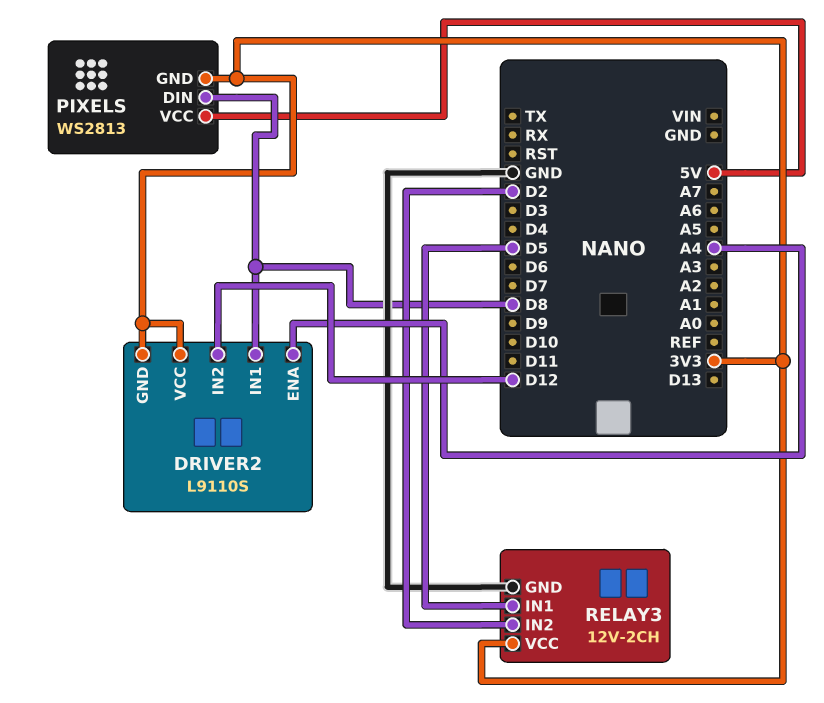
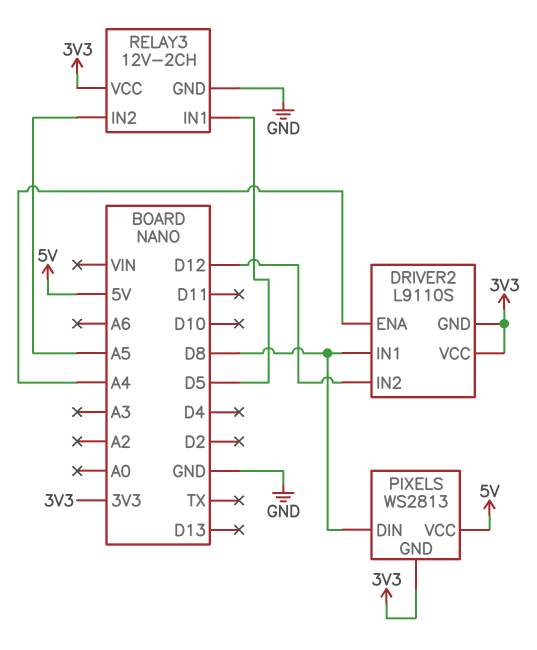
RELAY3 pin IN2: D2 -> A5

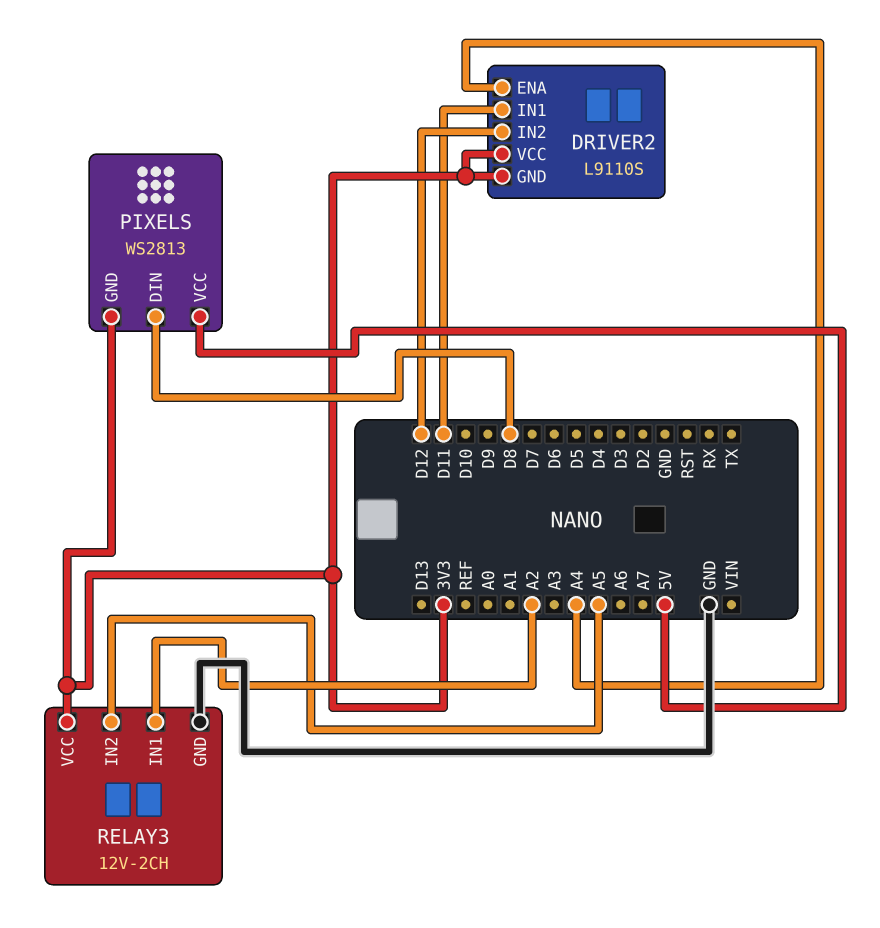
DRIVER2 pin IN1: D8 -> D11
RELAY3 pin IN1: D5 -> A2

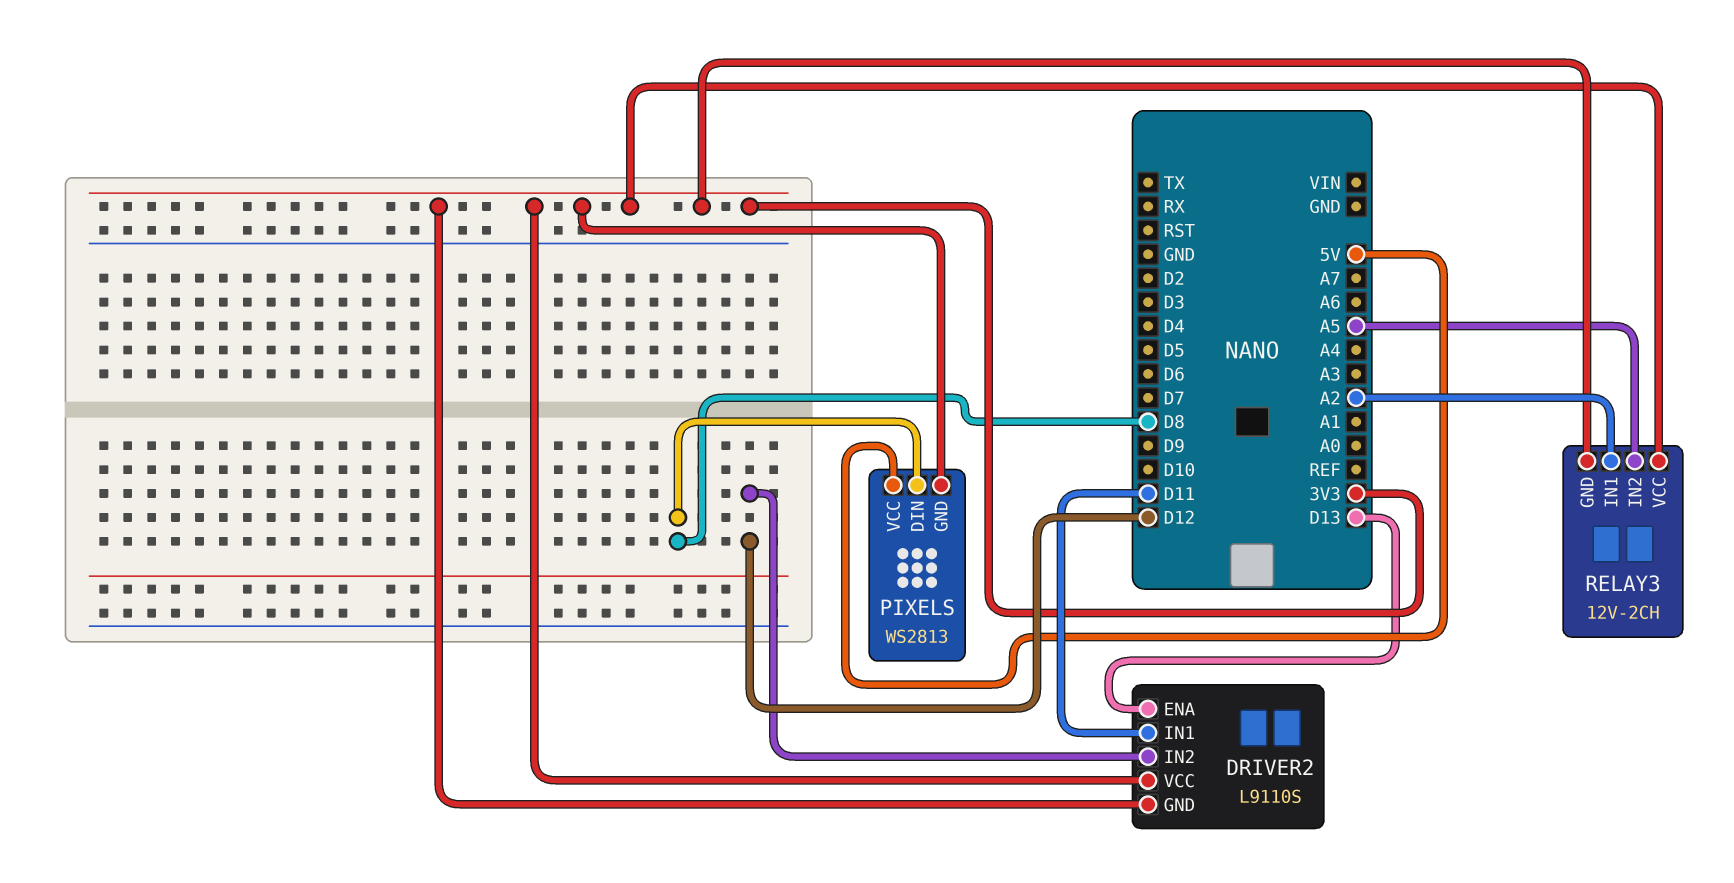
DRIVER2 pin ENA: A4 -> D13
RELAY3 pin GND: GND -> 3V3

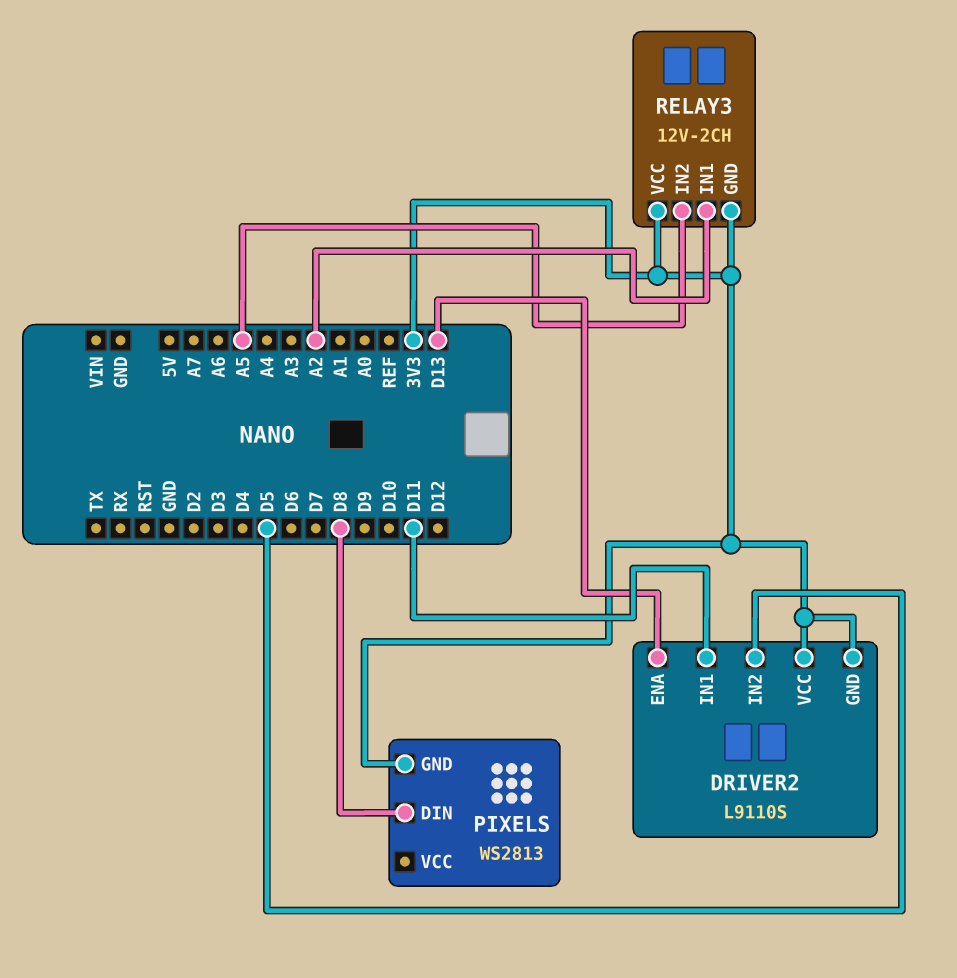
DRIVER2 pin IN2: D12 -> D5
PIXELS pin VCC: 5V -> none

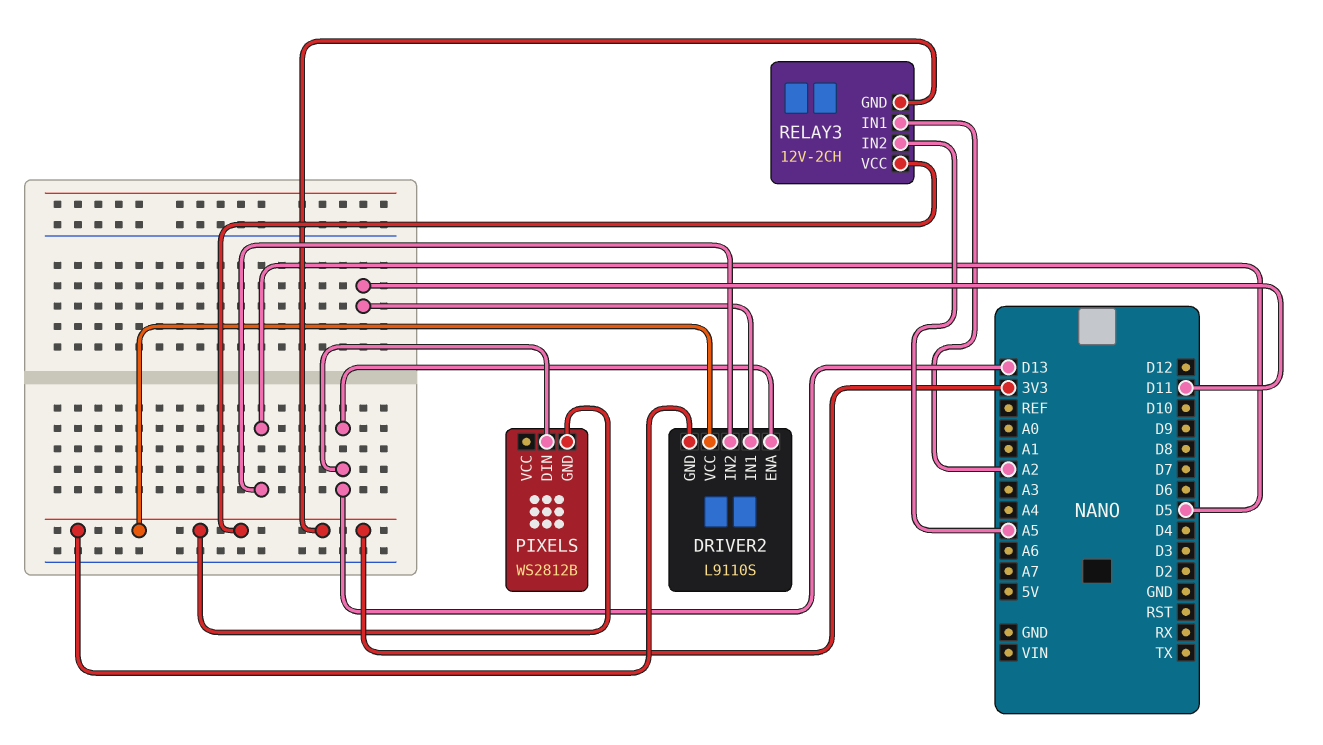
PIXELS: WS2813 -> WS2812B
PIXELS pin DIN: D8 -> D13

